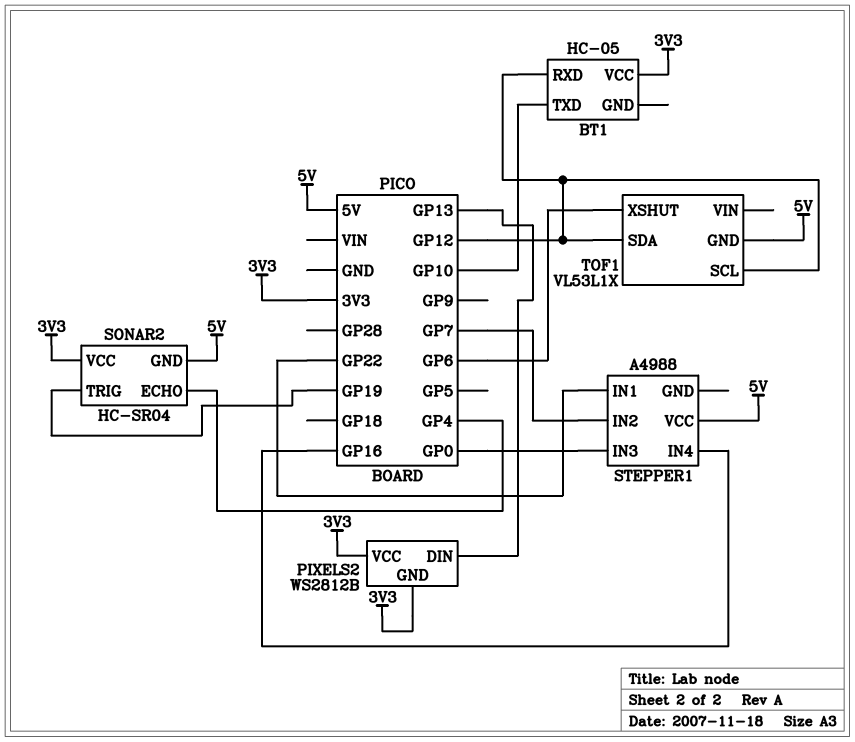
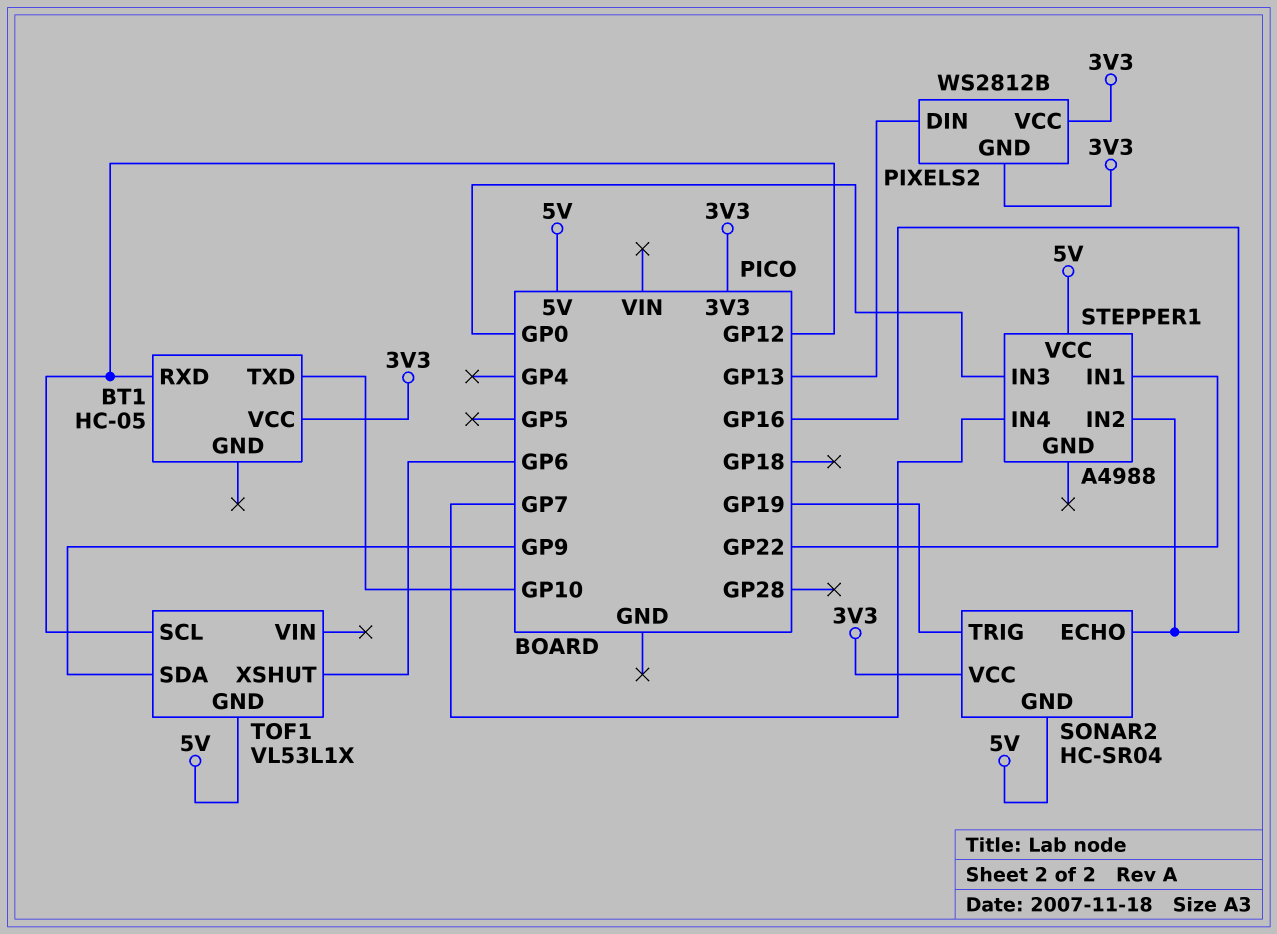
SONAR2 pin ECHO: GP4 -> GP16
STEPPER1 pin IN2: GP7 -> GP16
STEPPER1 pin IN4: GP16 -> GP7
TOF1 pin SDA: GP12 -> GP9

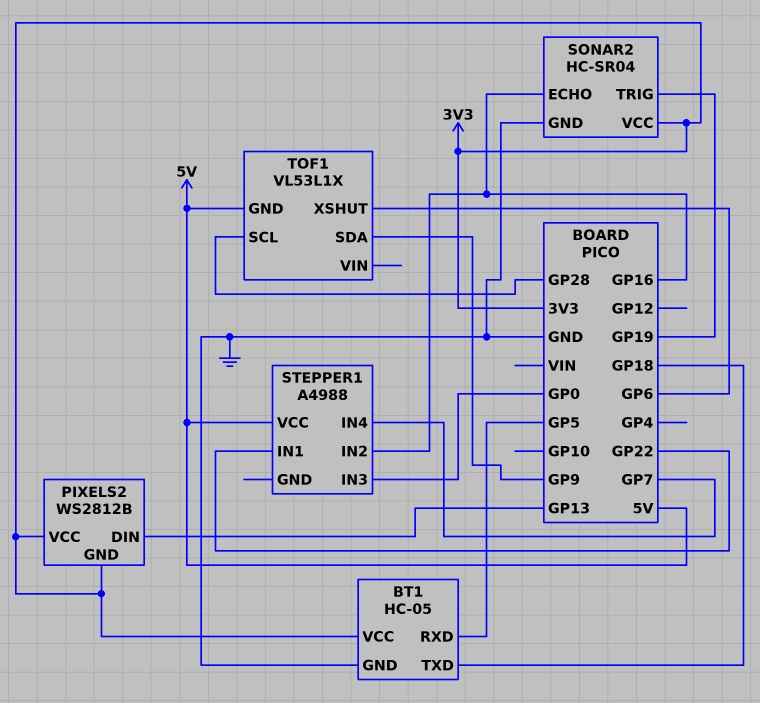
BT1 pin GND: none -> GND
BT1 pin RXD: GP12 -> GP5
BT1 pin TXD: GP10 -> GP18
SONAR2 pin GND: 5V -> GND
TOF1 pin SCL: GP12 -> GP28

